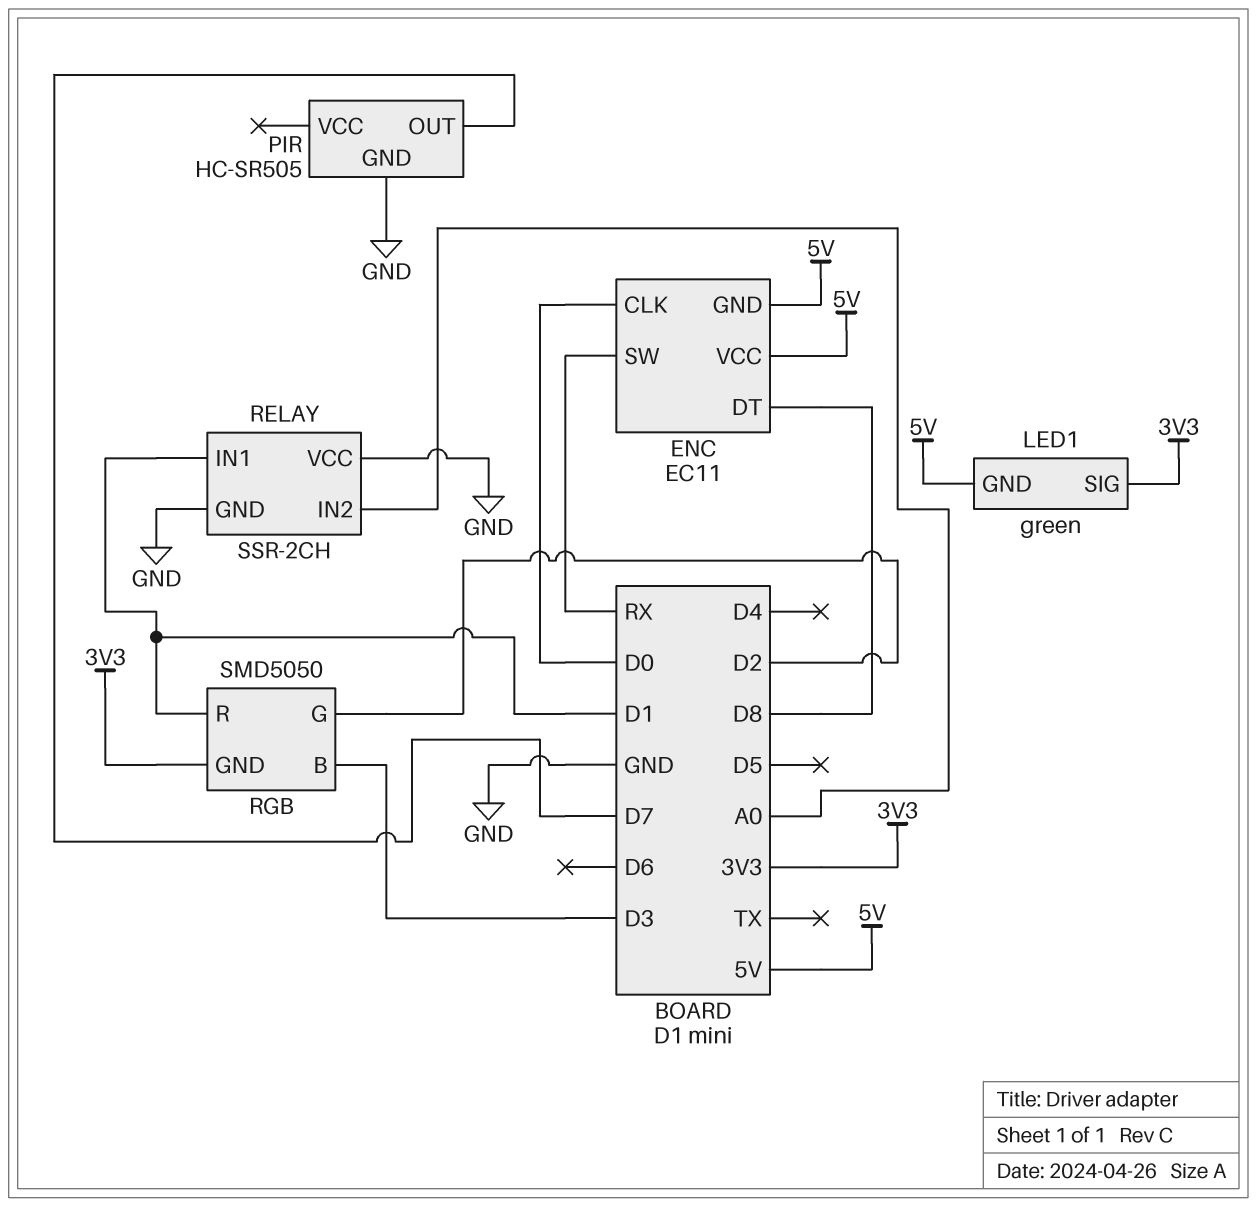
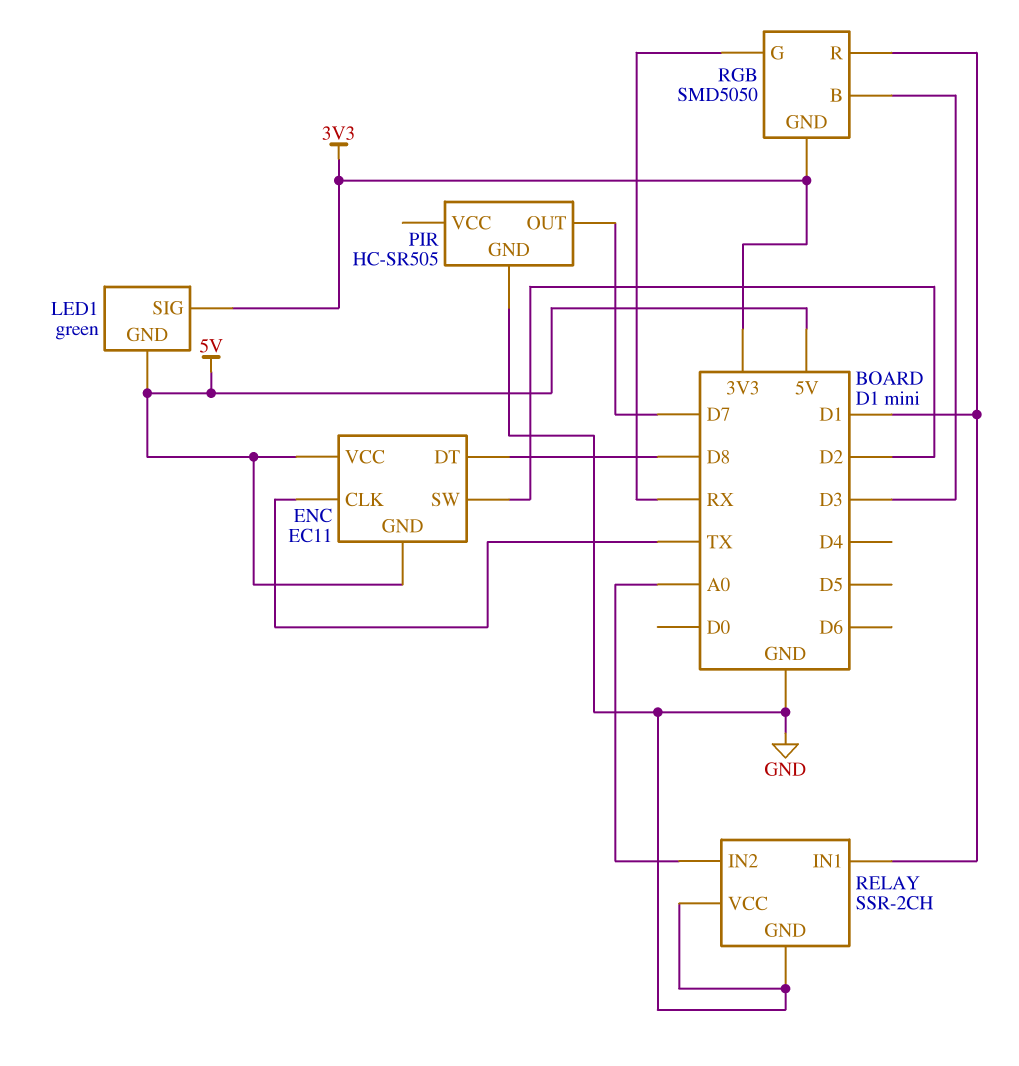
ENC pin CLK: D0 -> TX
ENC pin SW: RX -> D2
RGB pin G: D2 -> RX

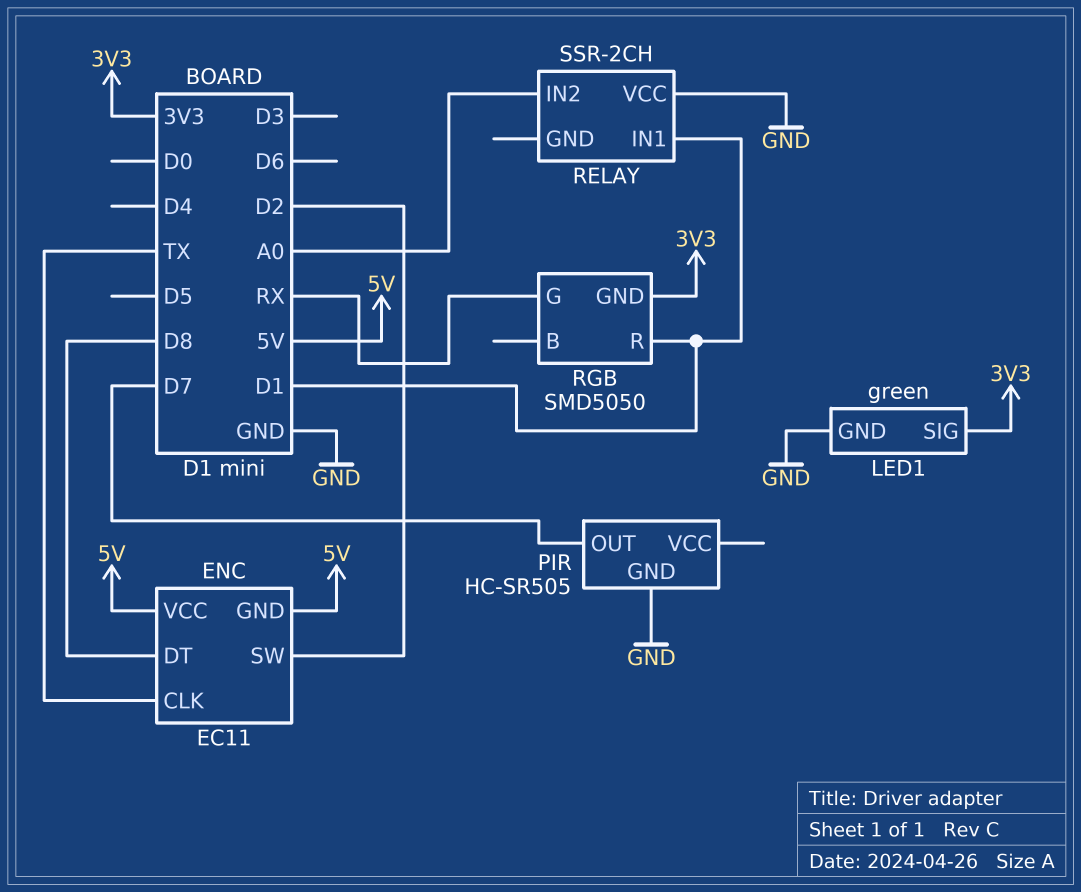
LED1 pin GND: 5V -> GND
RELAY pin GND: GND -> none
RGB pin B: D3 -> none

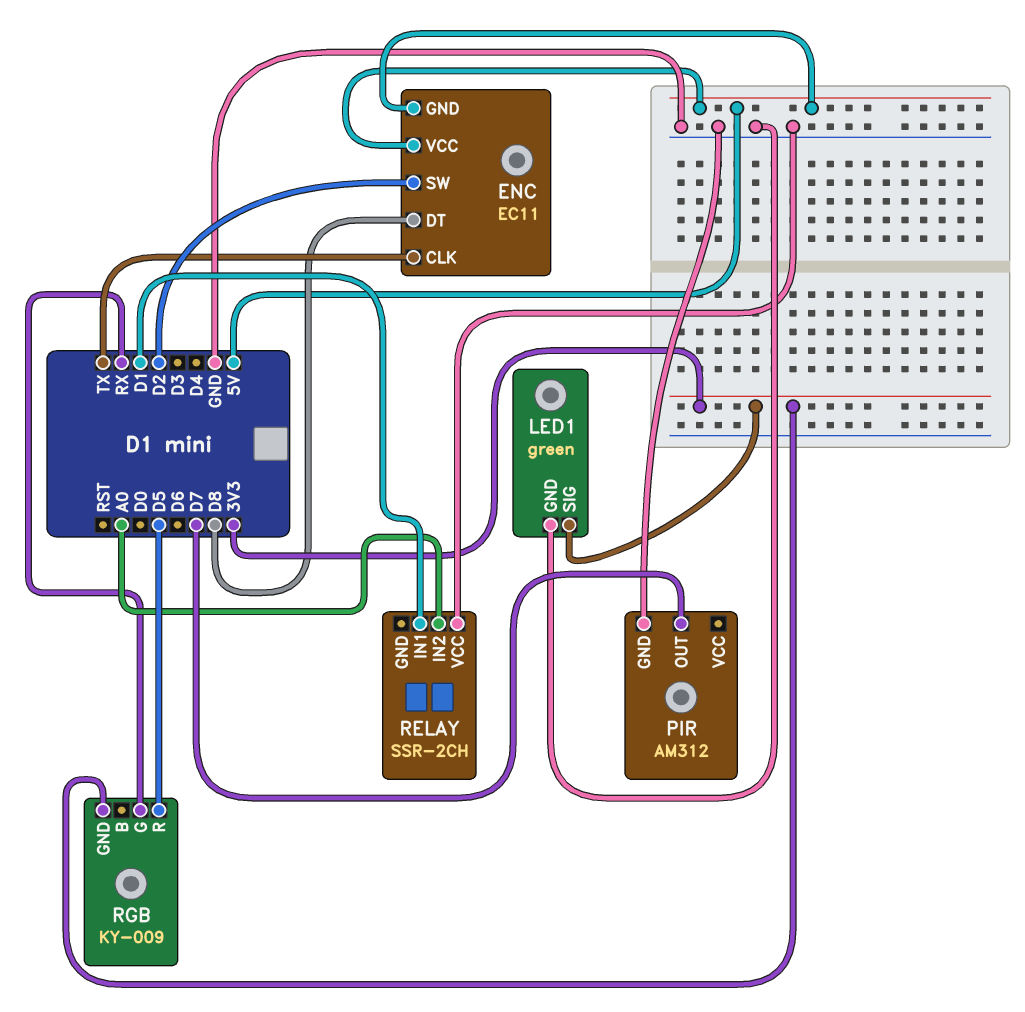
PIR: HC-SR505 -> AM312
RGB: SMD5050 -> KY-009
RGB pin R: D1 -> D5

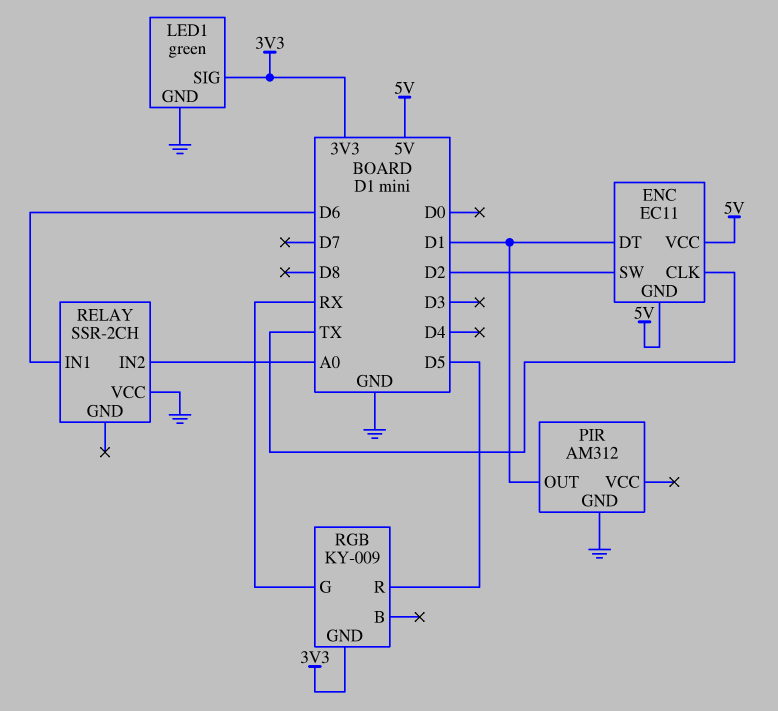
ENC pin DT: D8 -> D1
PIR pin OUT: D7 -> D1
RELAY pin IN1: D1 -> D6

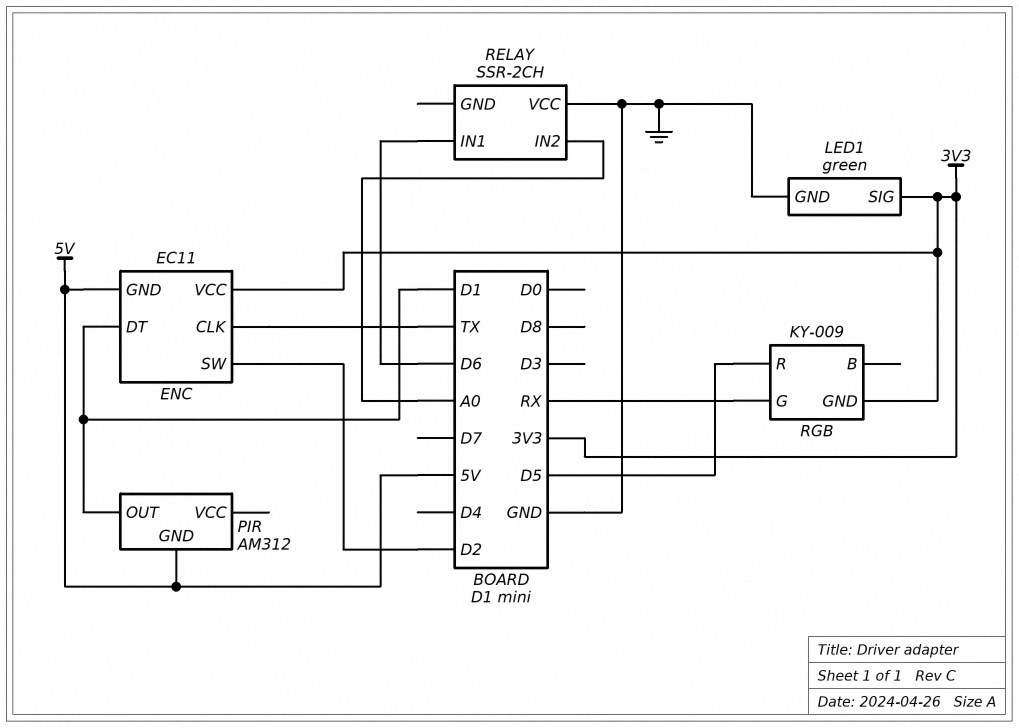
ENC pin VCC: 5V -> 3V3
PIR pin GND: GND -> 5V

